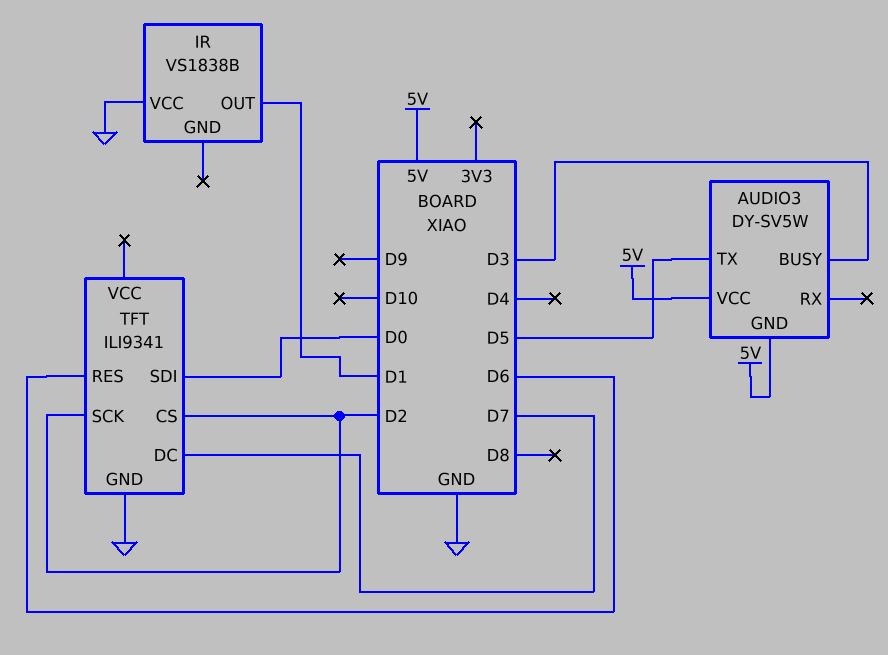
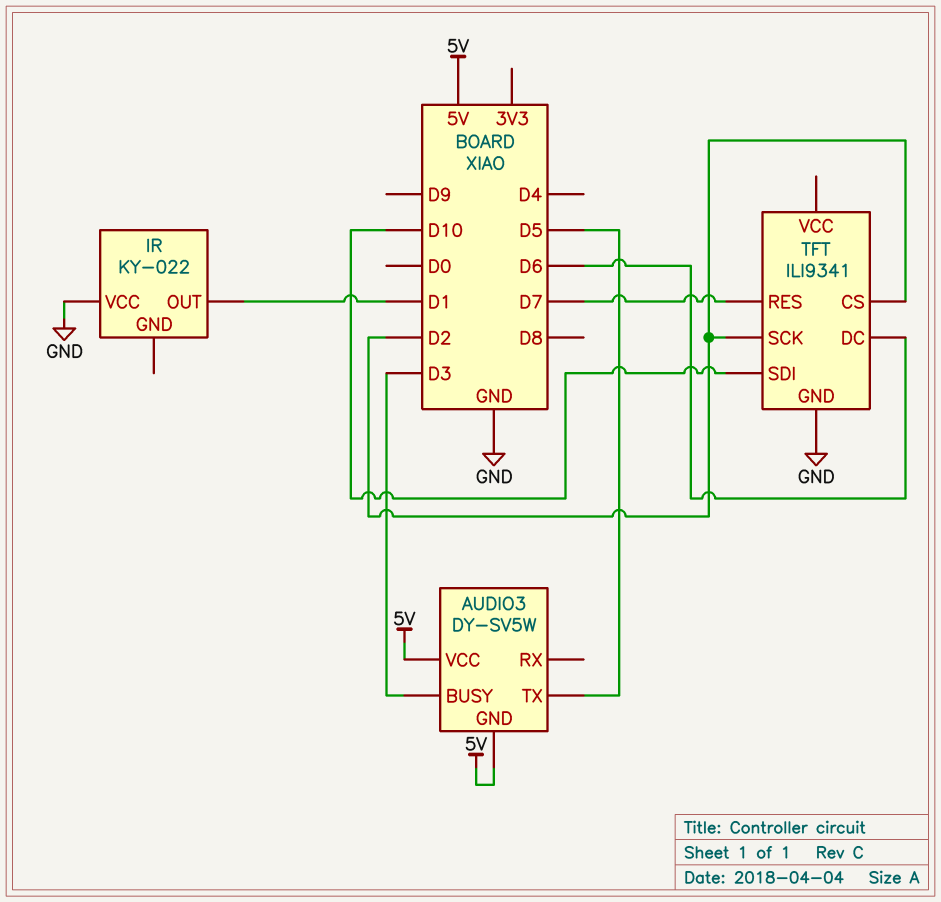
IR: VS1838B -> KY-022
TFT pin DC: D7 -> D6
TFT pin RES: D6 -> D7
TFT pin SDI: D0 -> D10

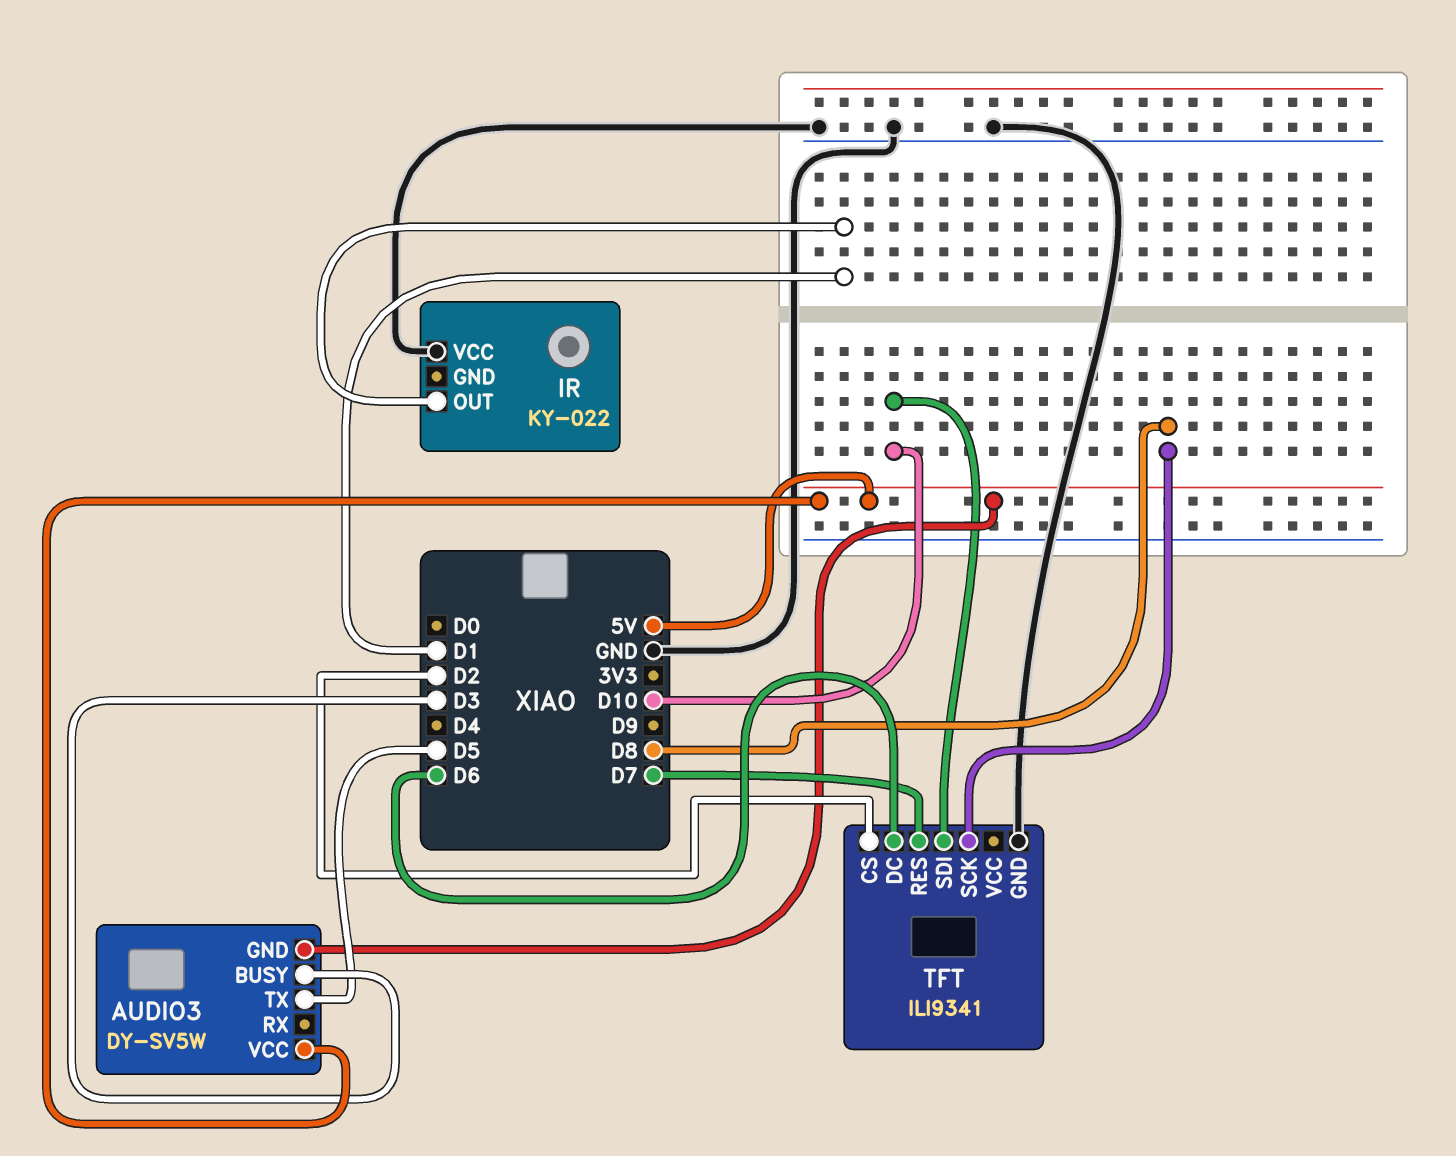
TFT pin SCK: D2 -> D8

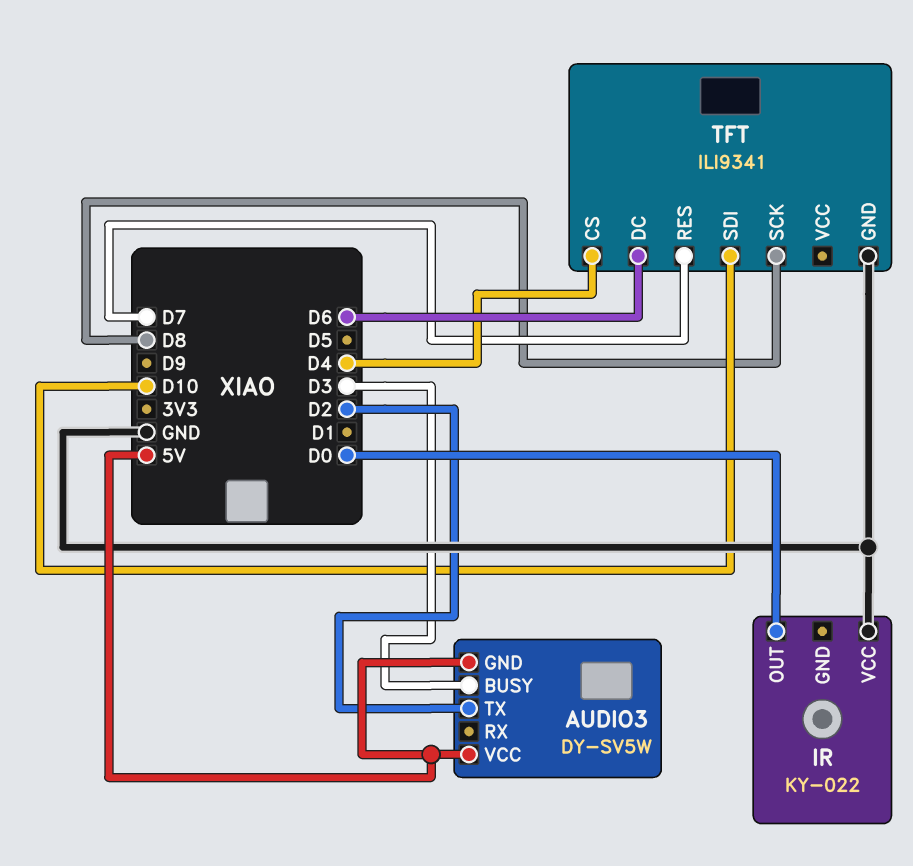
AUDIO3 pin TX: D5 -> D2
IR pin OUT: D1 -> D0
TFT pin CS: D2 -> D4

